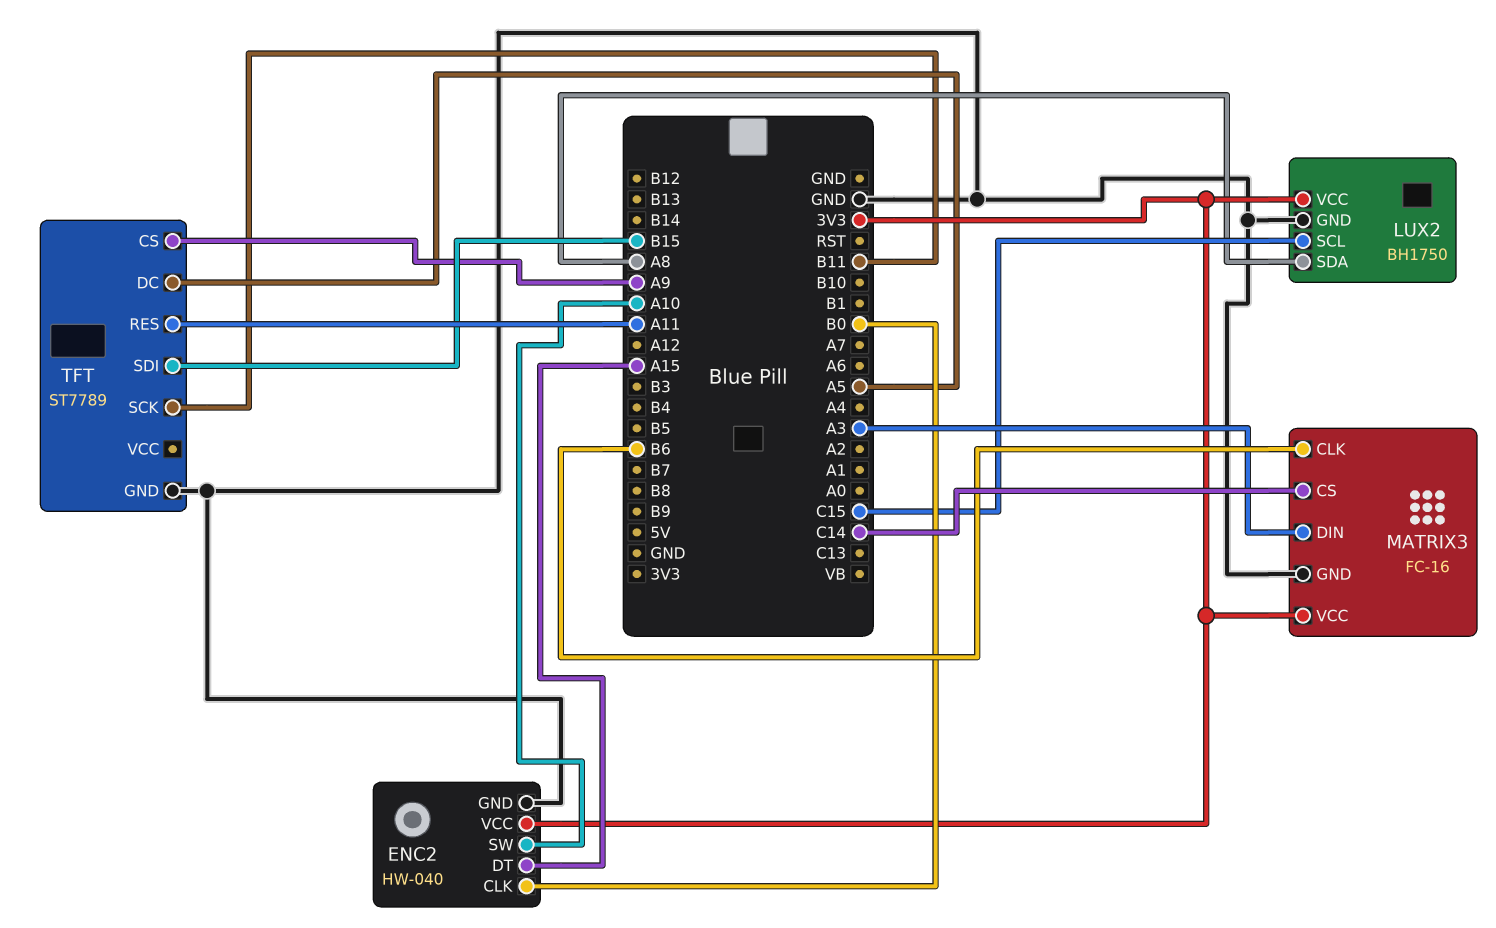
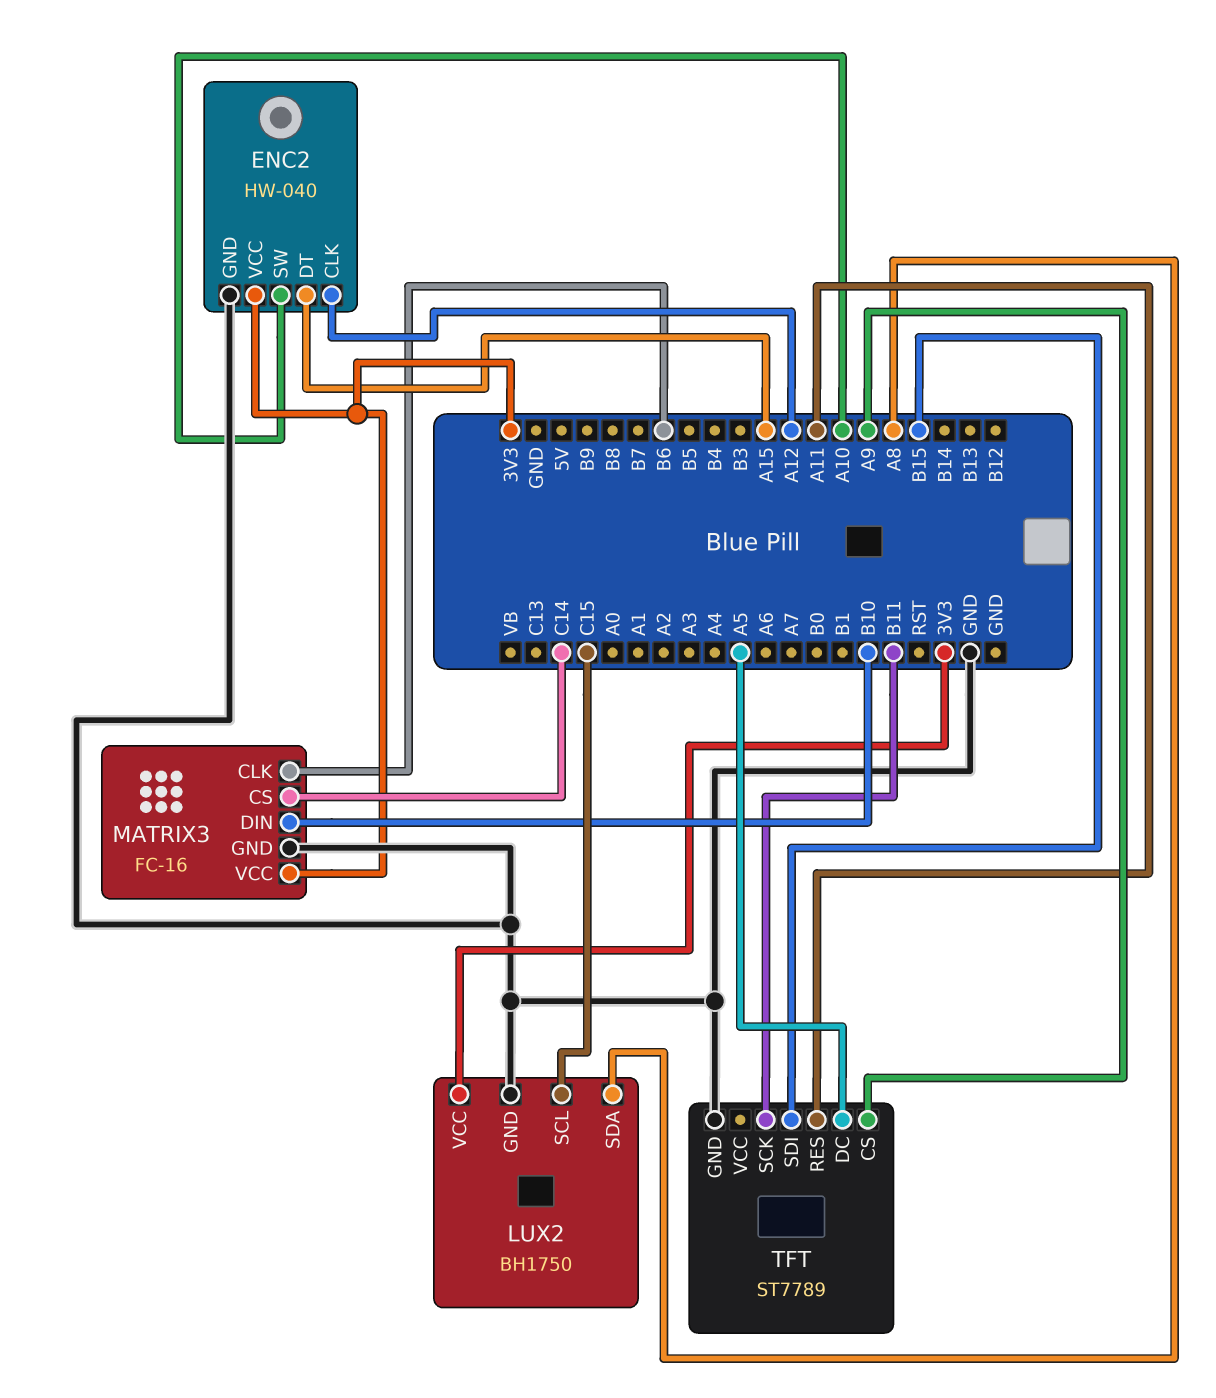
ENC2 pin CLK: B0 -> A12
MATRIX3 pin DIN: A3 -> B10

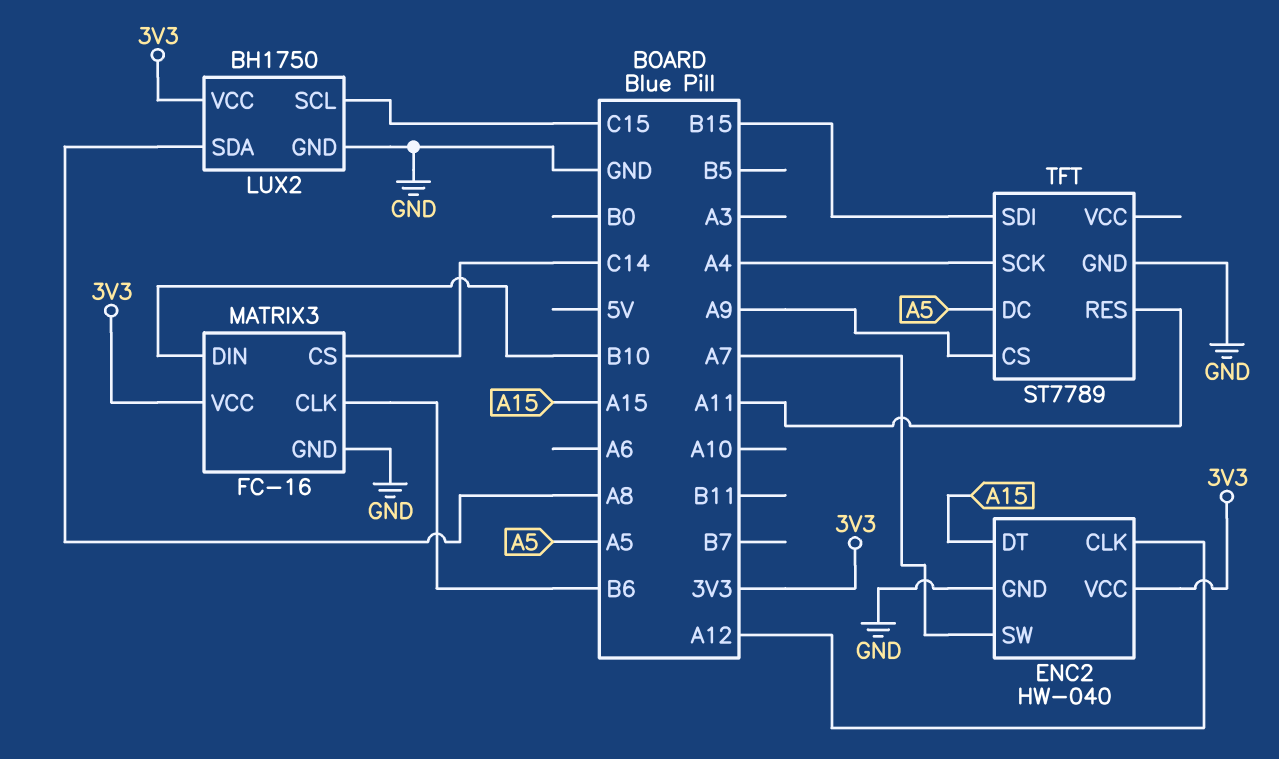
ENC2 pin SW: A10 -> A7
TFT pin SCK: B11 -> A4

